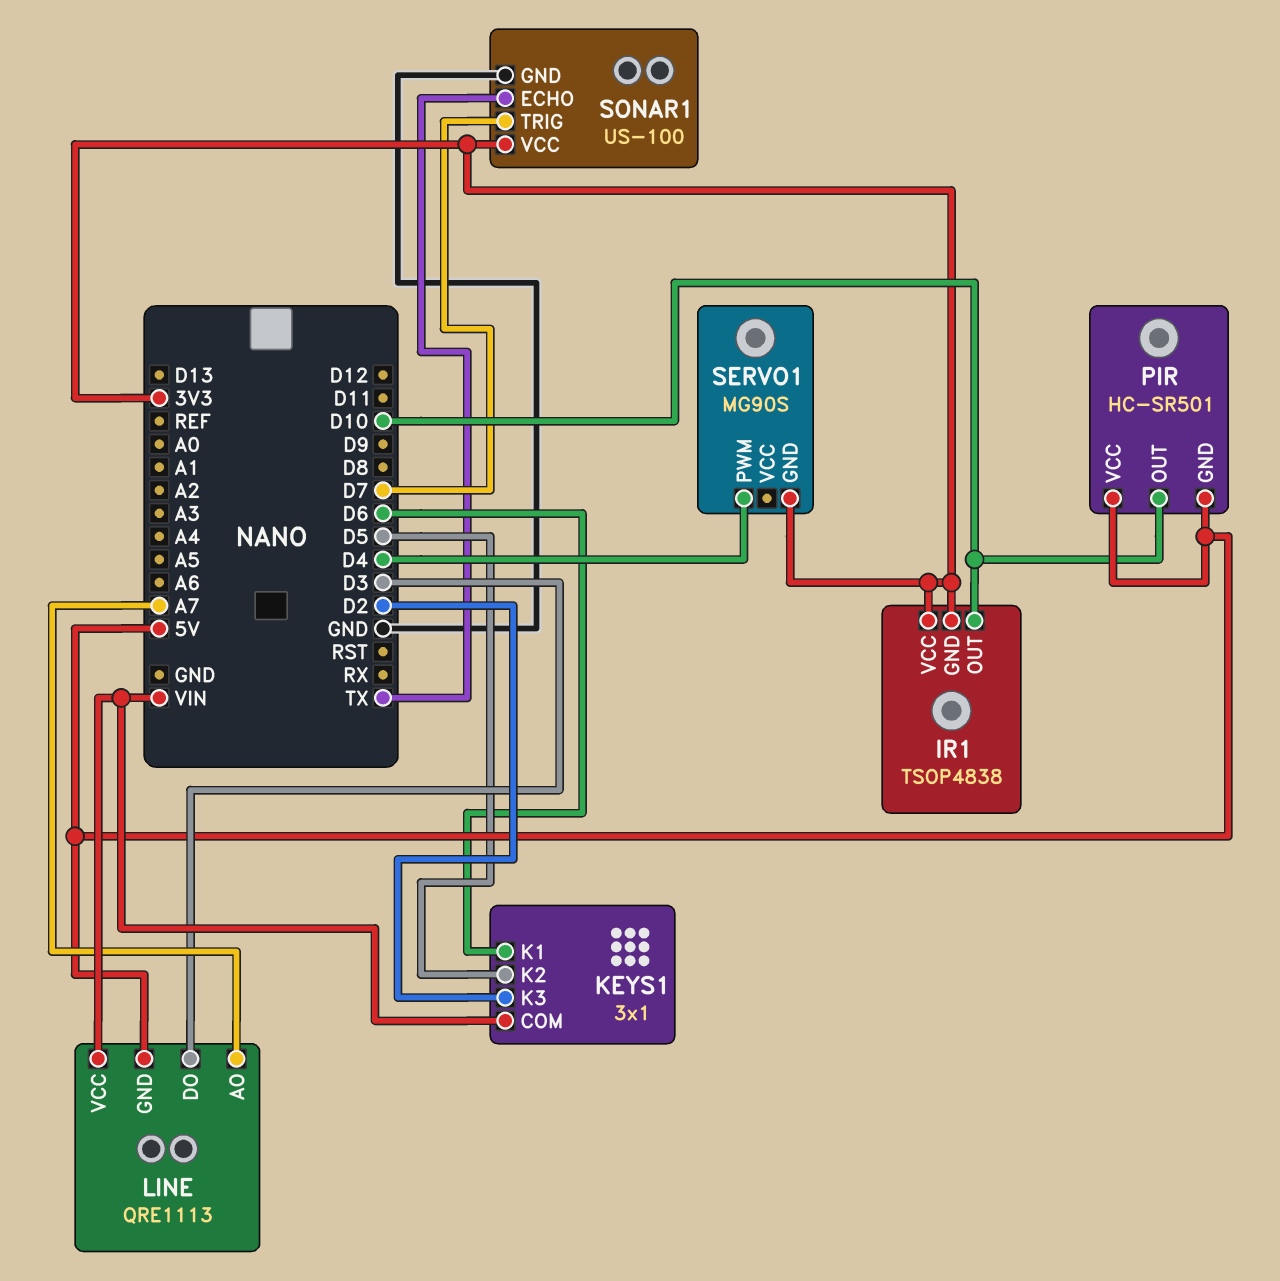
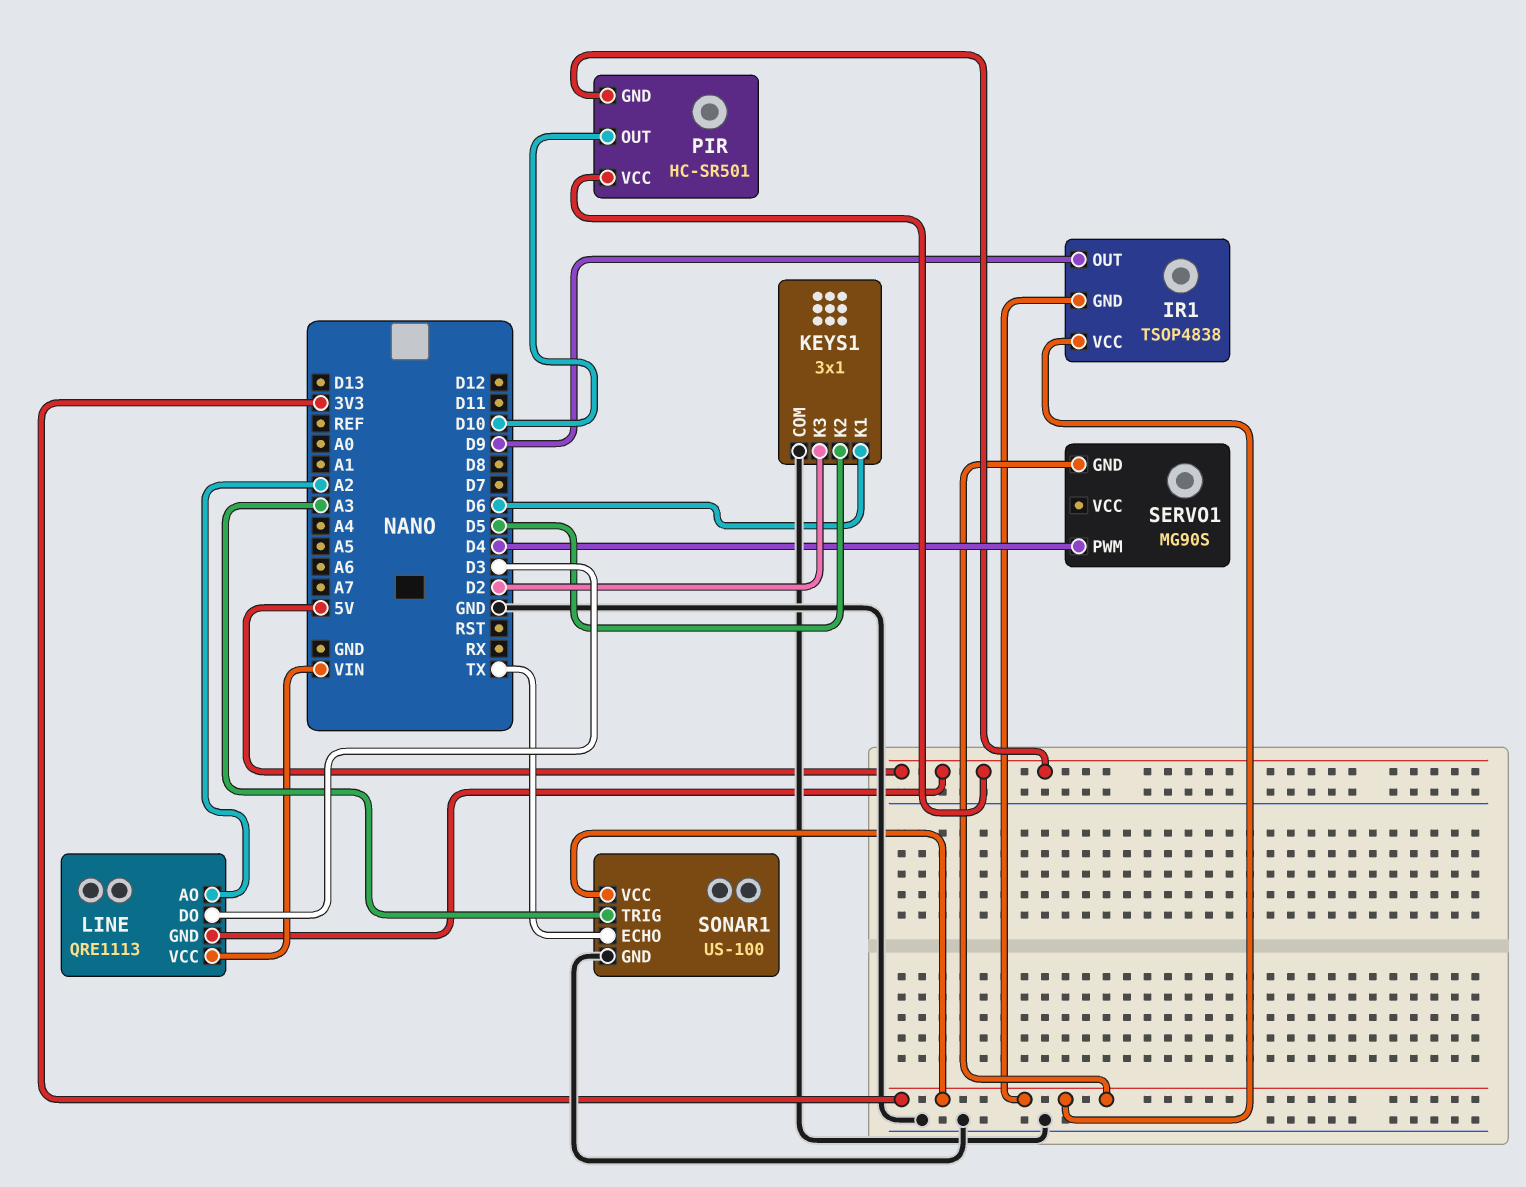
IR1 pin OUT: D10 -> D9
KEYS1 pin COM: VIN -> GND
LINE pin AO: A7 -> A2
SONAR1 pin TRIG: D7 -> A3

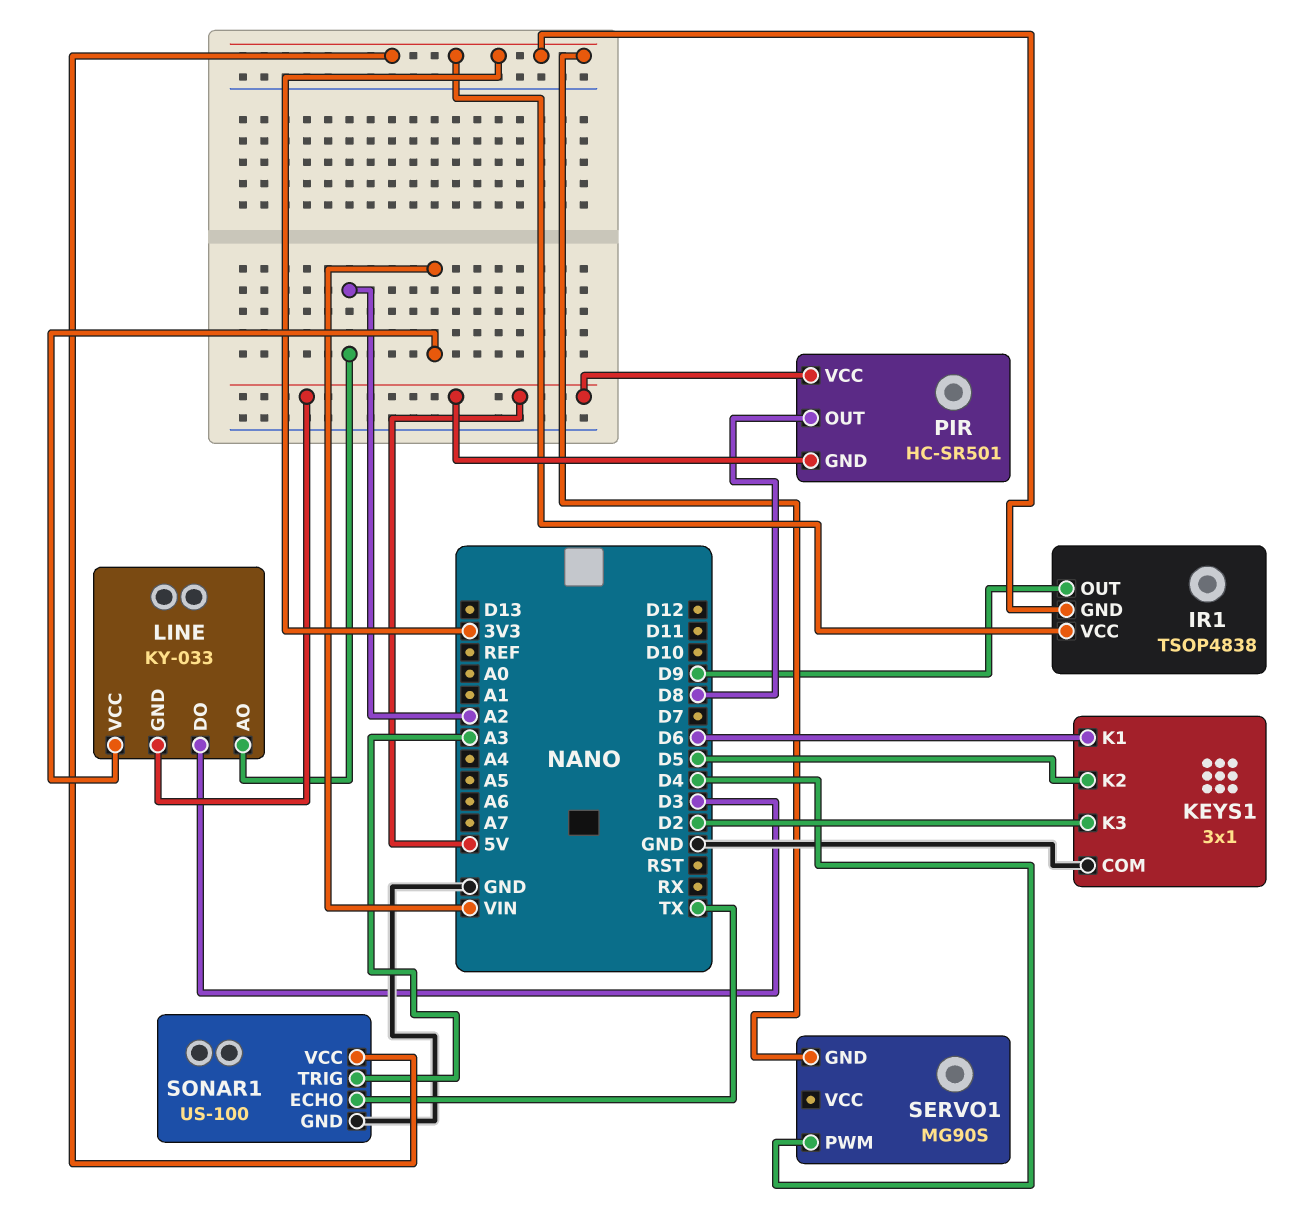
LINE: QRE1113 -> KY-033
PIR pin OUT: D10 -> D8

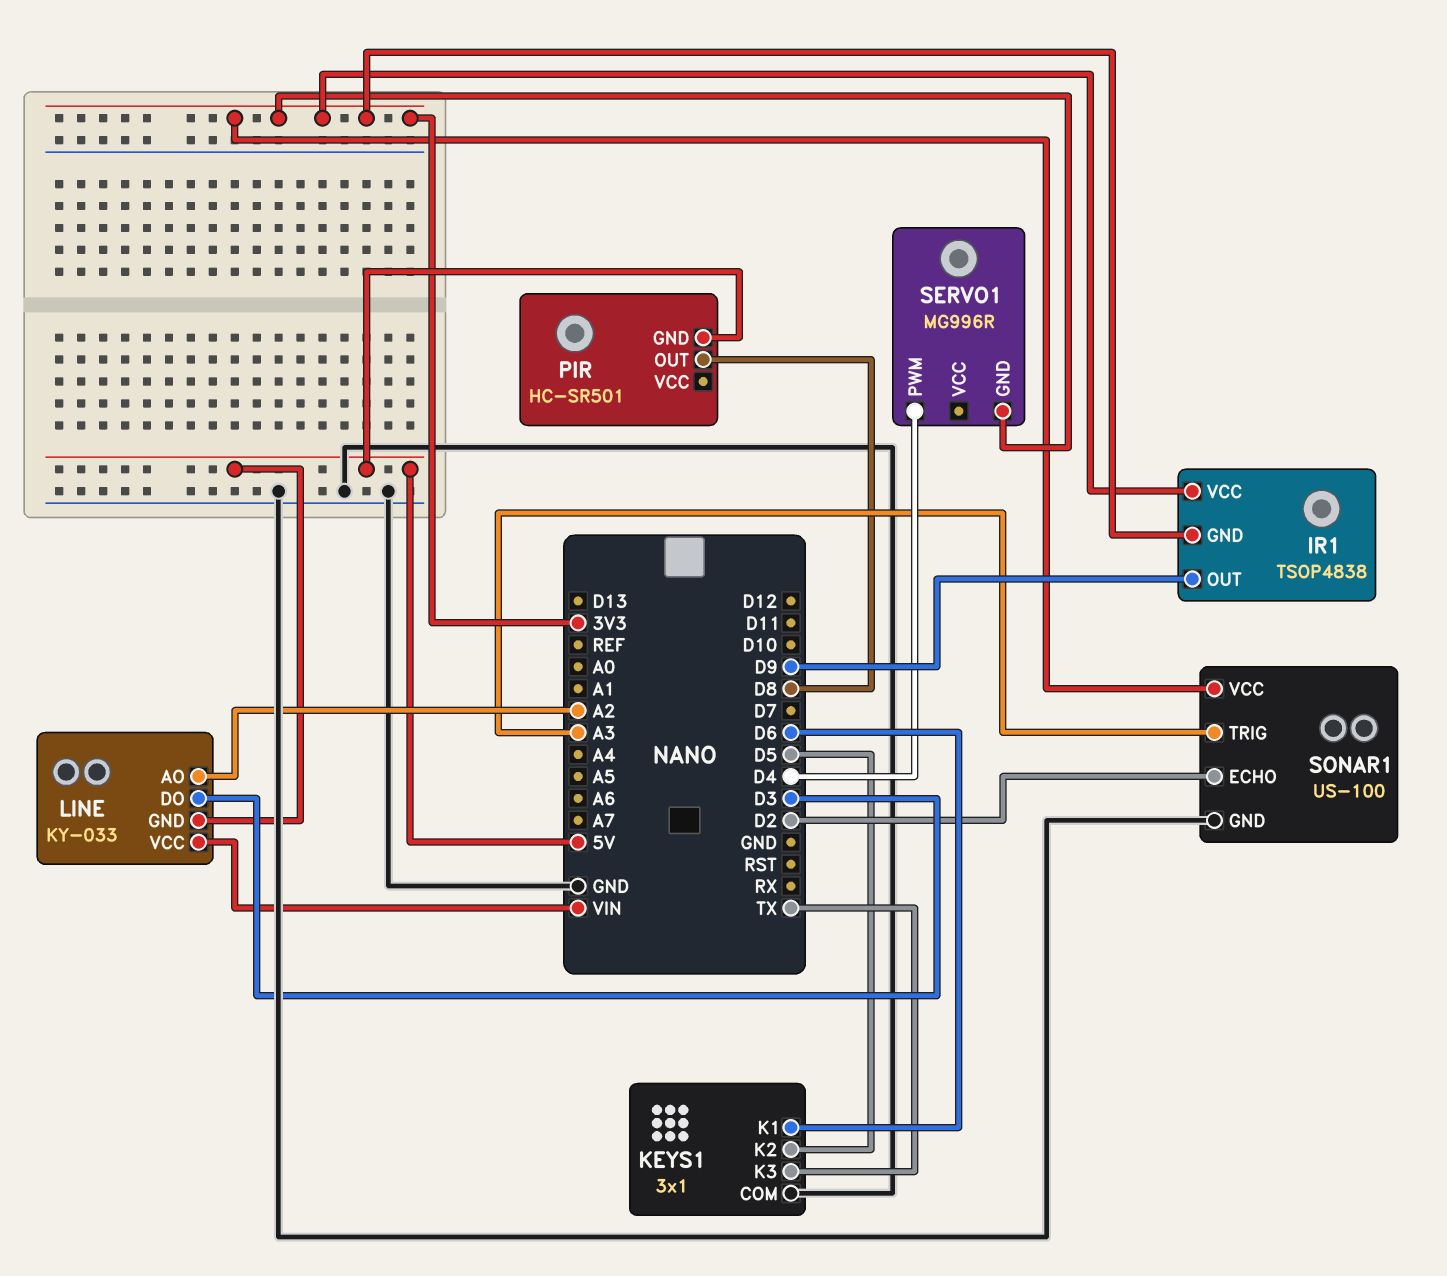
KEYS1 pin K3: D2 -> TX
PIR pin VCC: 5V -> none
SERVO1: MG90S -> MG996R
SONAR1 pin ECHO: TX -> D2

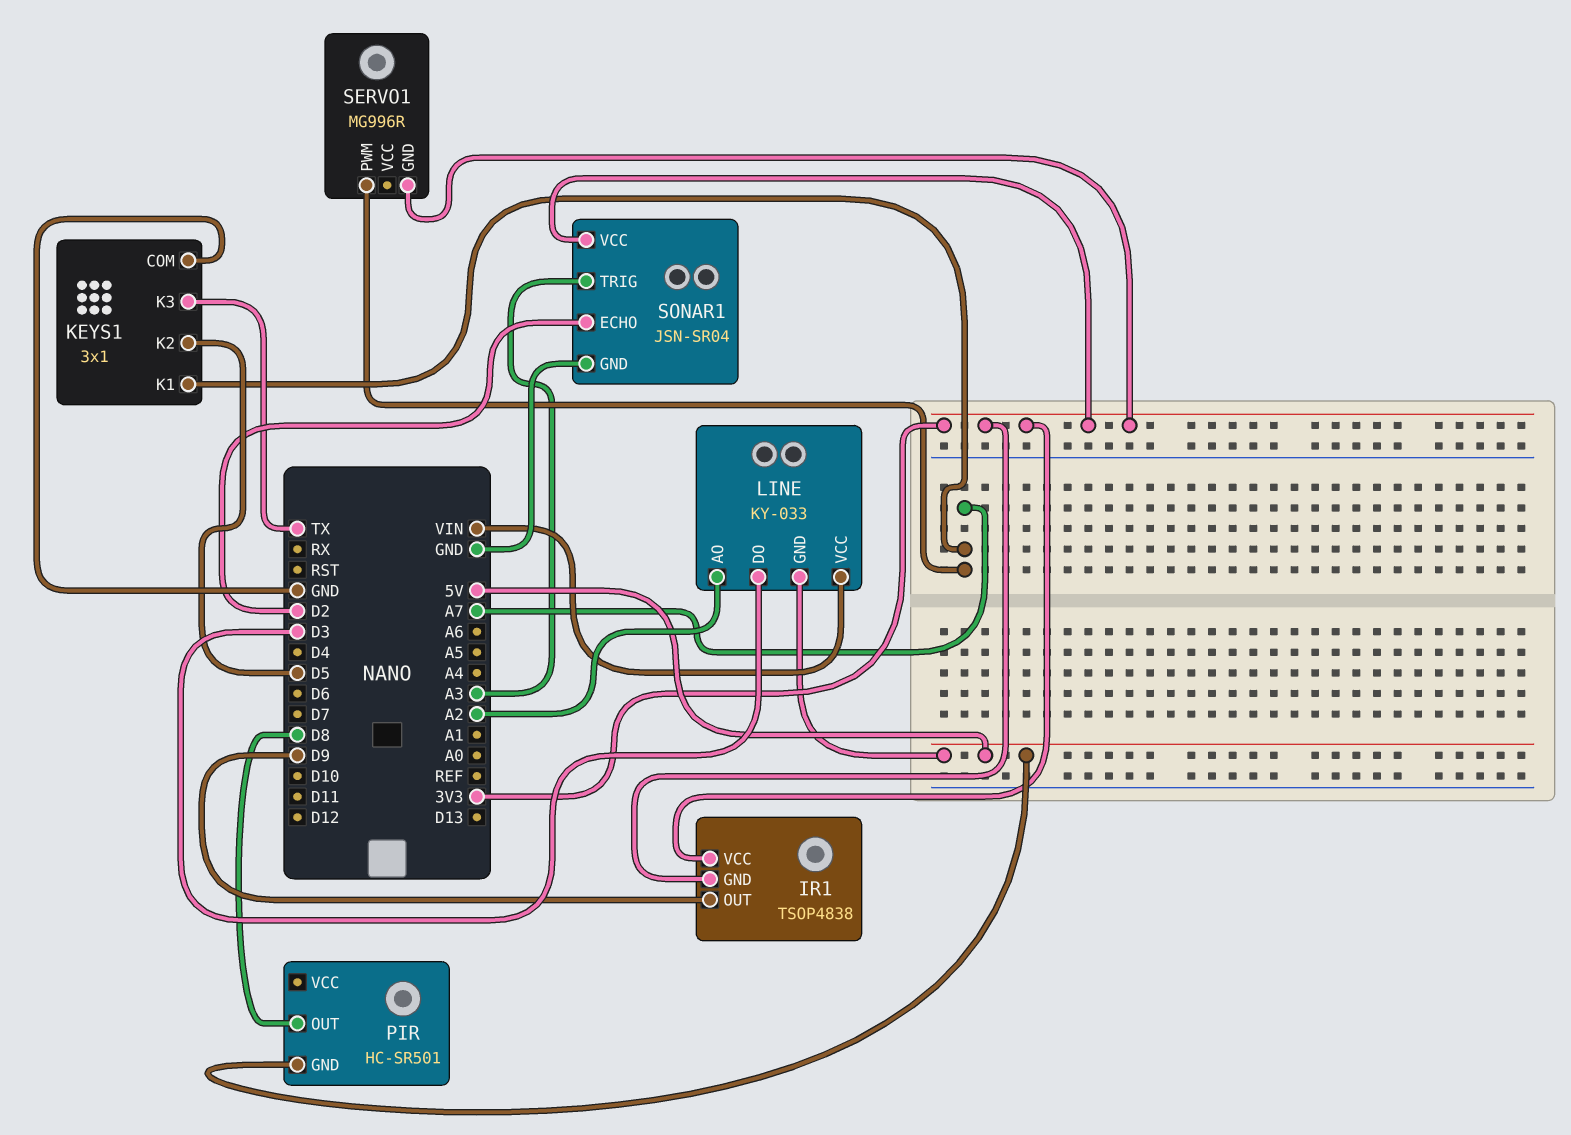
KEYS1 pin K1: D6 -> A7
SERVO1 pin PWM: D4 -> A7
SONAR1: US-100 -> JSN-SR04

